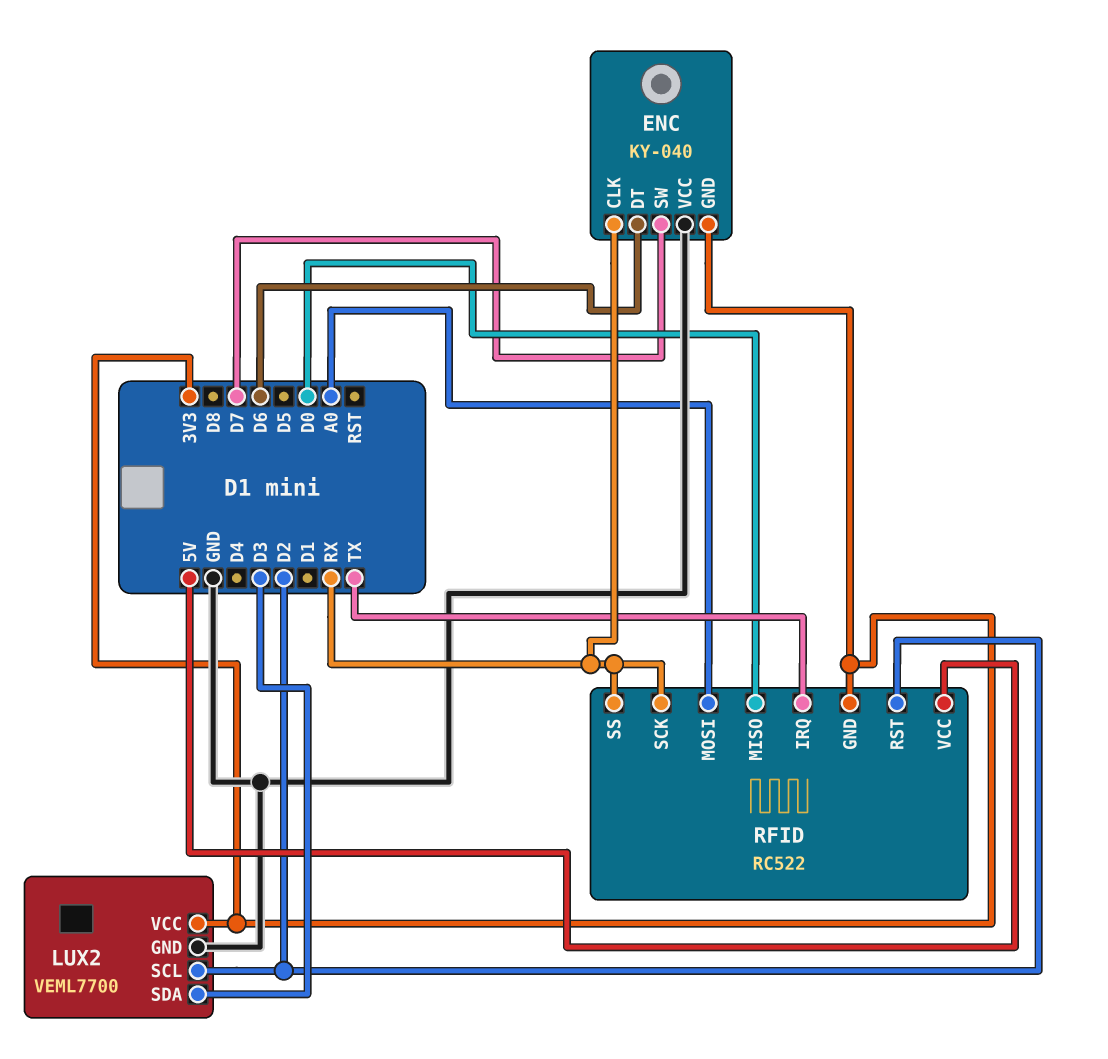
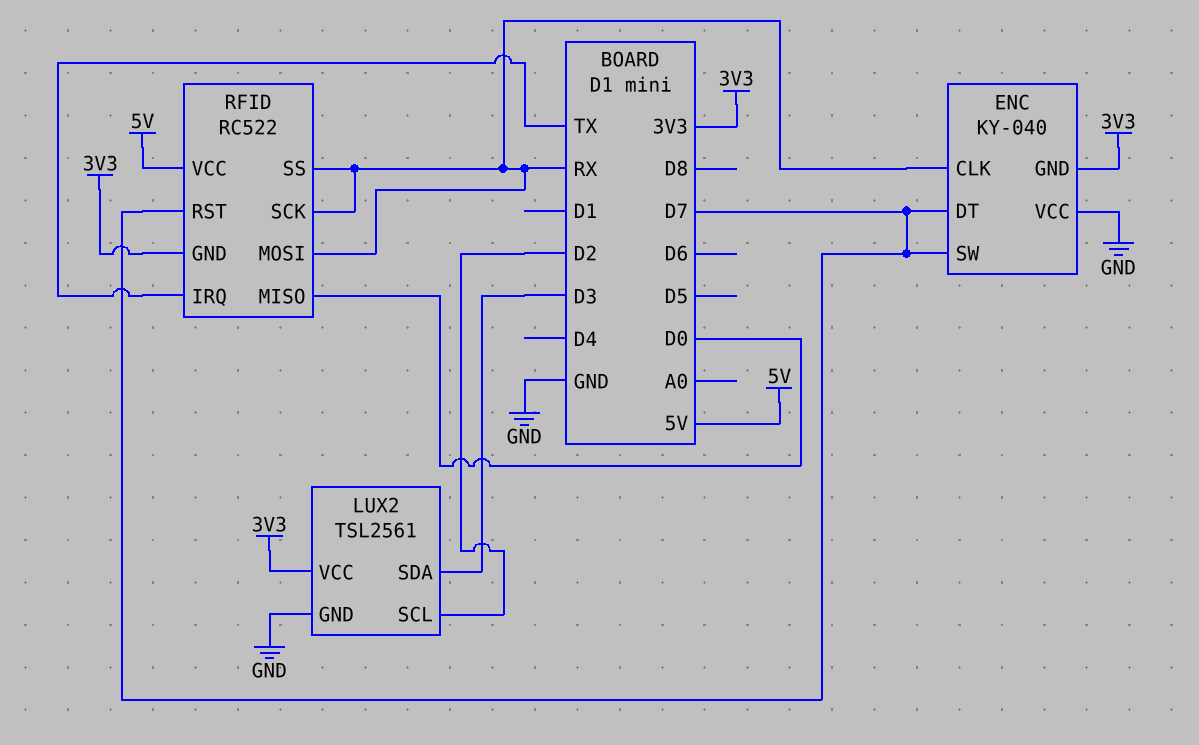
ENC pin DT: D6 -> D7
LUX2: VEML7700 -> TSL2561
RFID pin MOSI: A0 -> RX
RFID pin RST: D2 -> D7

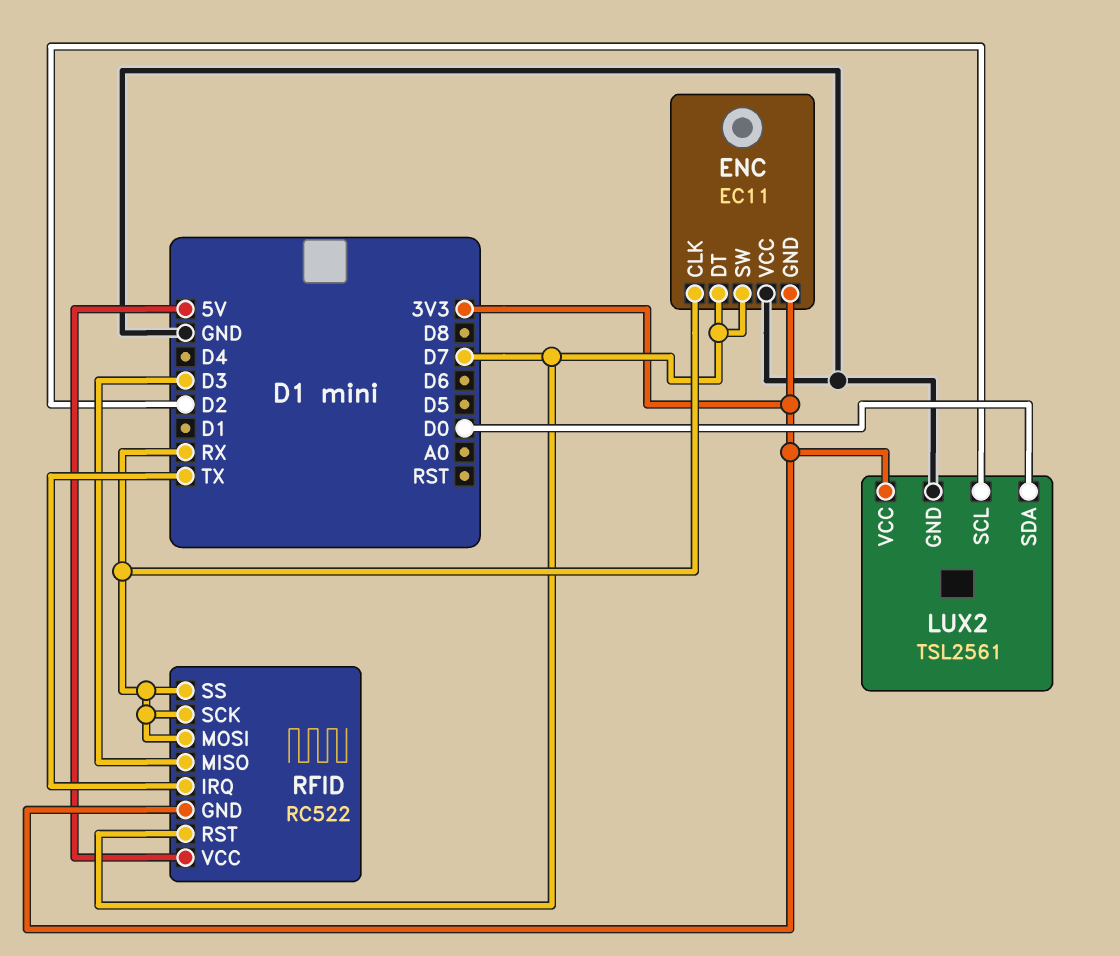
ENC: KY-040 -> EC11
LUX2 pin SDA: D3 -> D0
RFID pin MISO: D0 -> D3

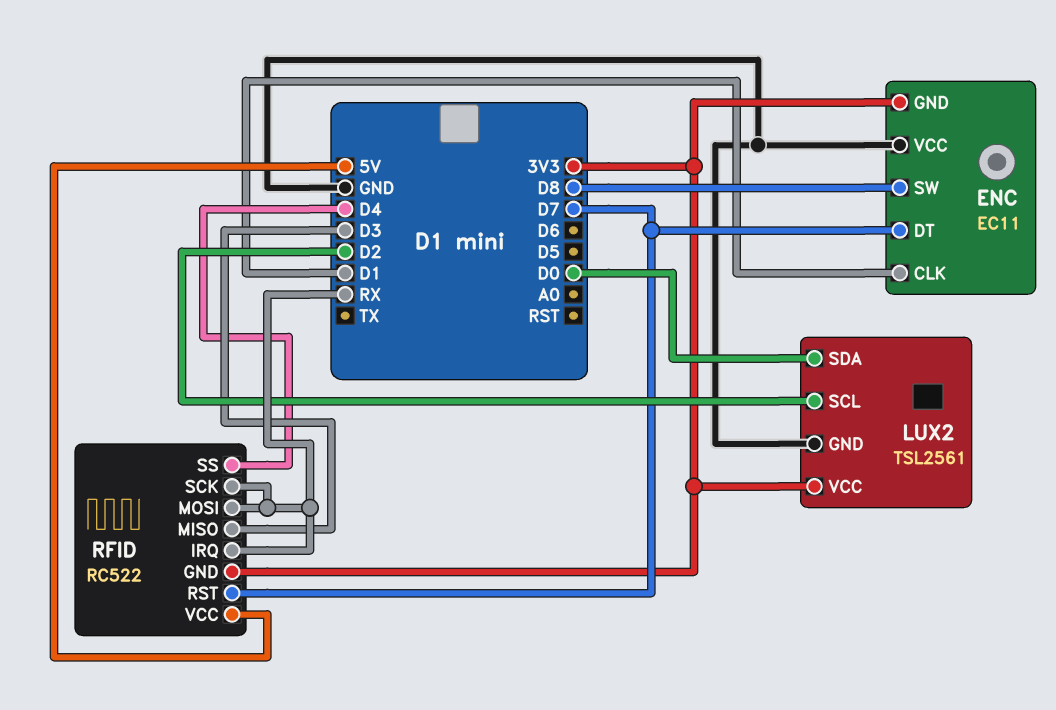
ENC pin CLK: RX -> D1
ENC pin SW: D7 -> D8
RFID pin IRQ: TX -> RX
RFID pin SS: RX -> D4

